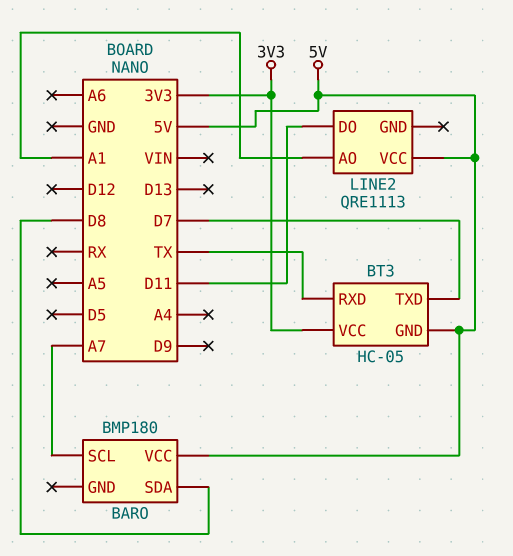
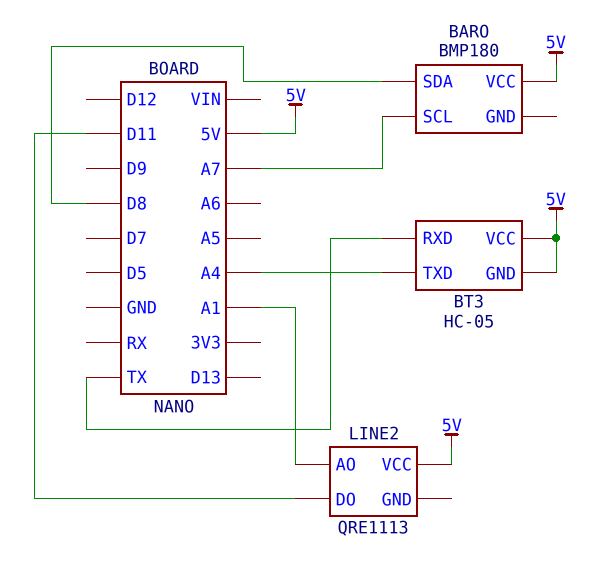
BT3 pin TXD: D7 -> A4
BT3 pin VCC: 3V3 -> 5V

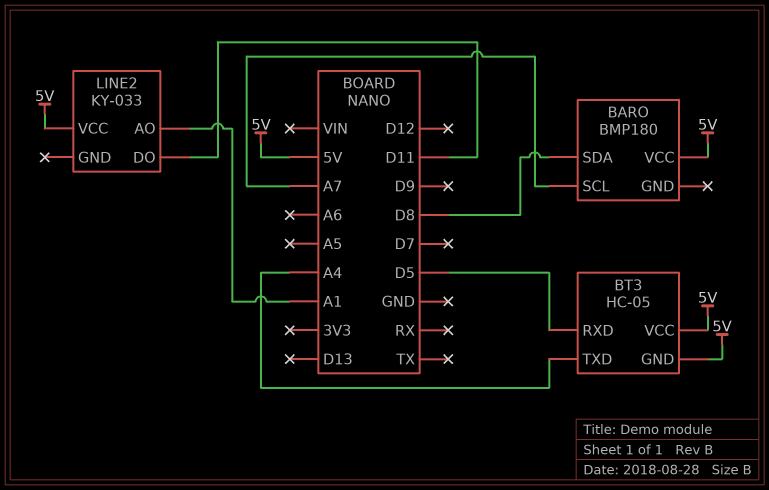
BT3 pin RXD: TX -> D5
LINE2: QRE1113 -> KY-033

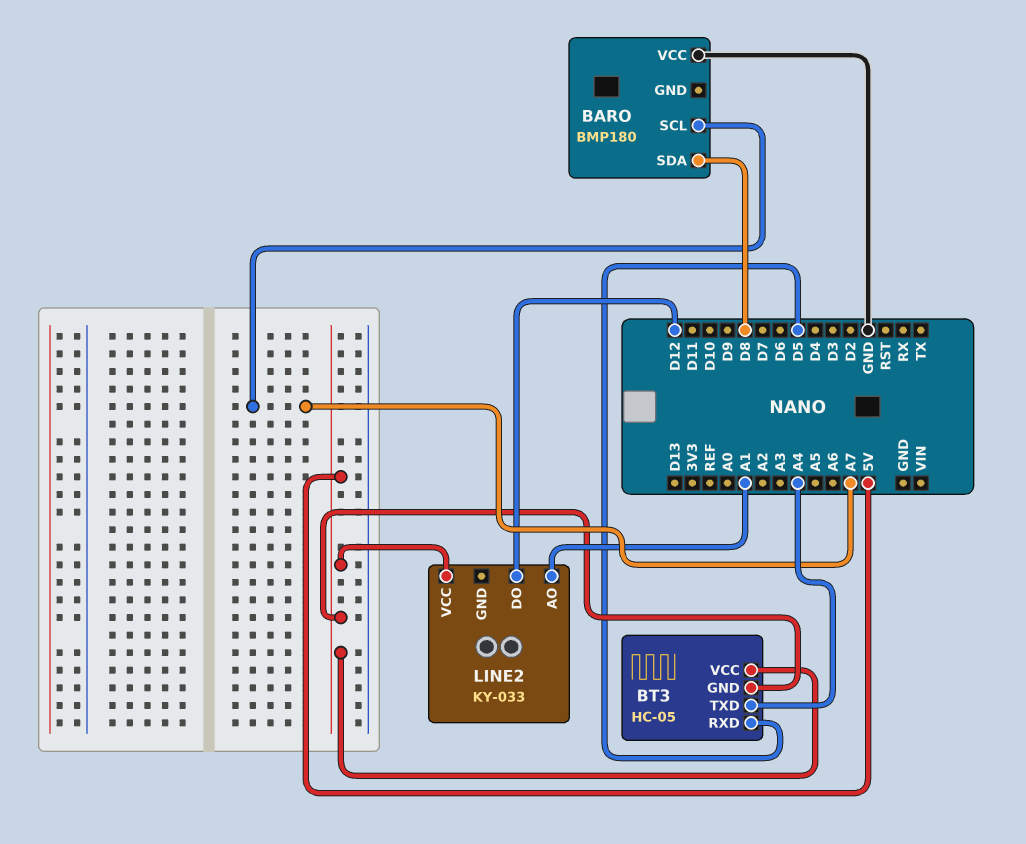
BARO pin VCC: 5V -> GND
LINE2 pin DO: D11 -> D12

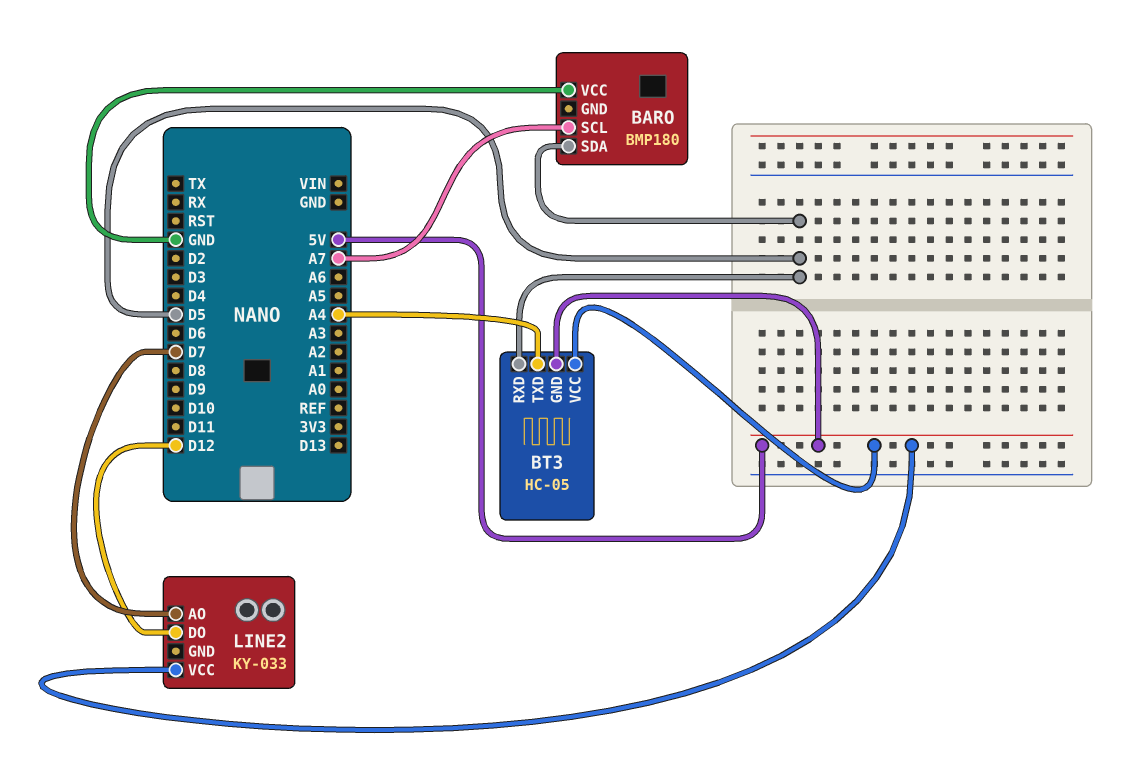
BARO pin SDA: D8 -> D5
LINE2 pin AO: A1 -> D7

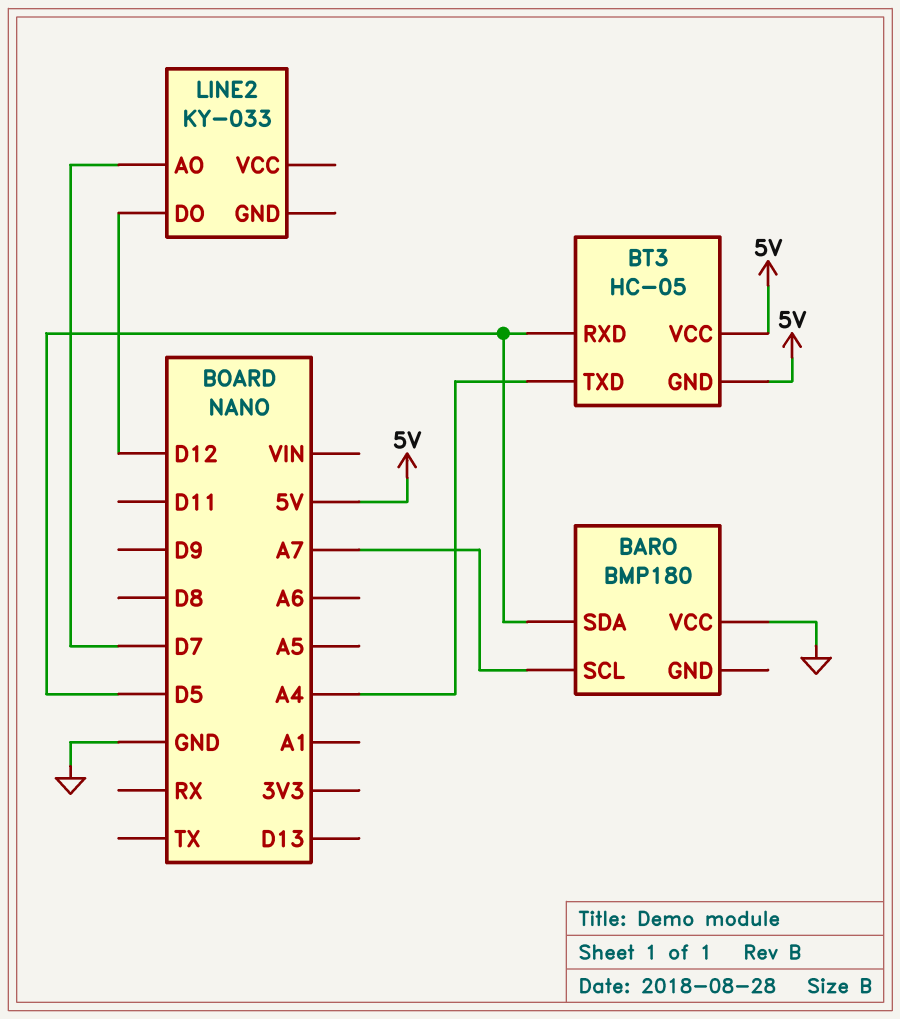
LINE2 pin VCC: 5V -> none

